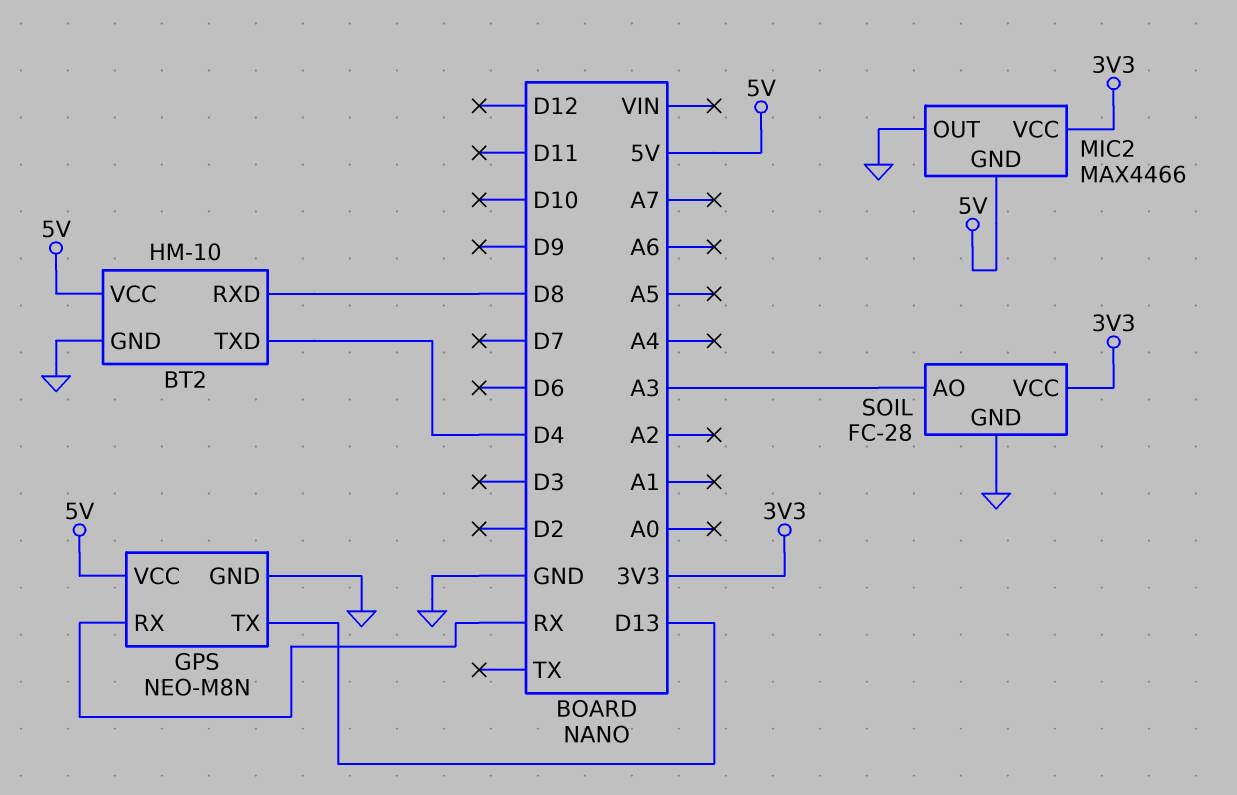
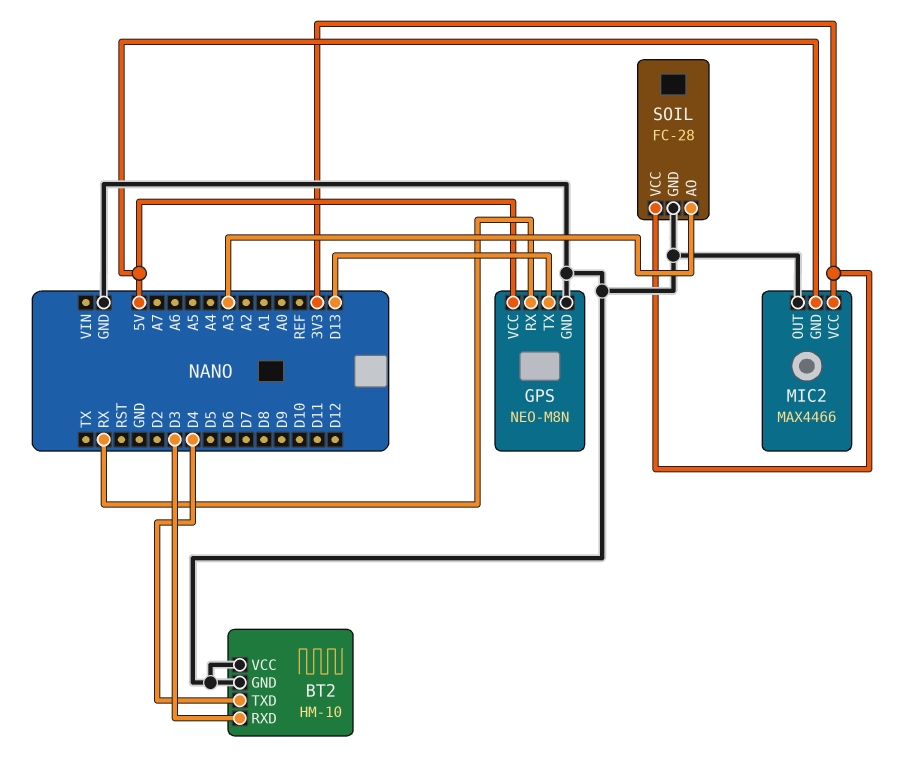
BT2 pin RXD: D8 -> D3
BT2 pin VCC: 5V -> GND

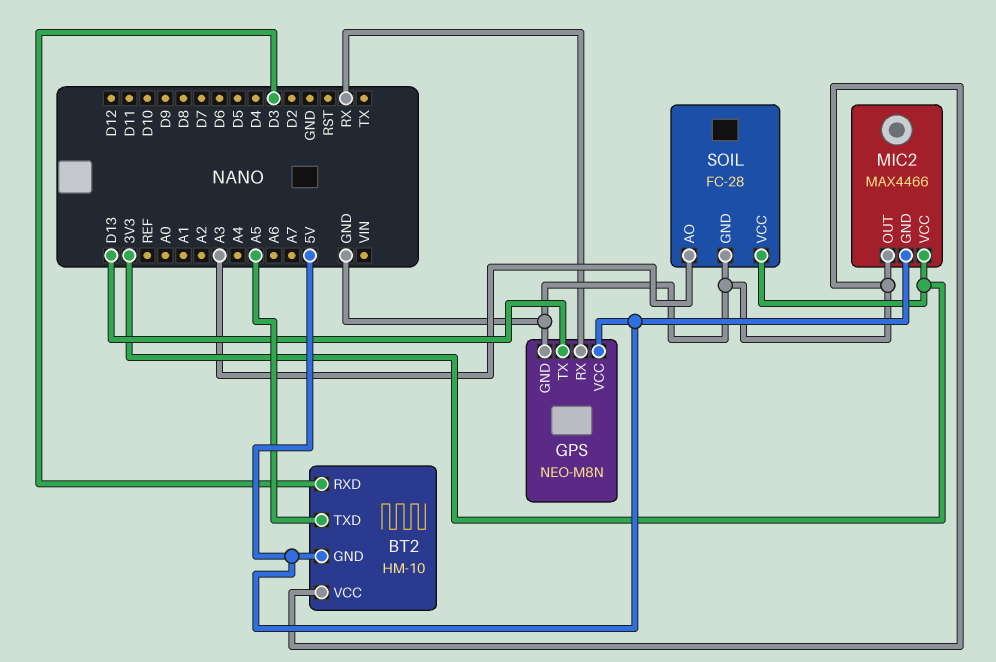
BT2 pin GND: GND -> 5V
BT2 pin TXD: D4 -> A5

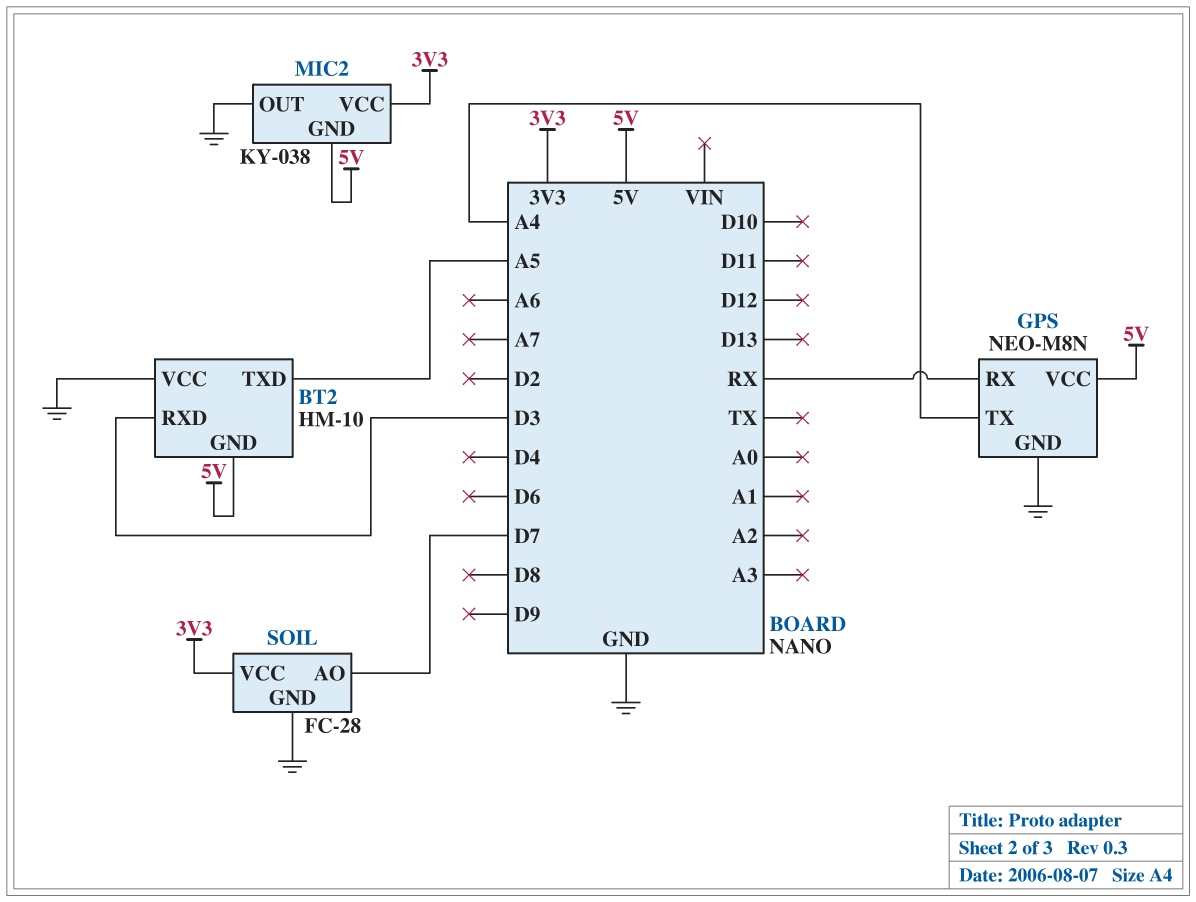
GPS pin TX: D13 -> A4
MIC2: MAX4466 -> KY-038
SOIL pin AO: A3 -> D7

